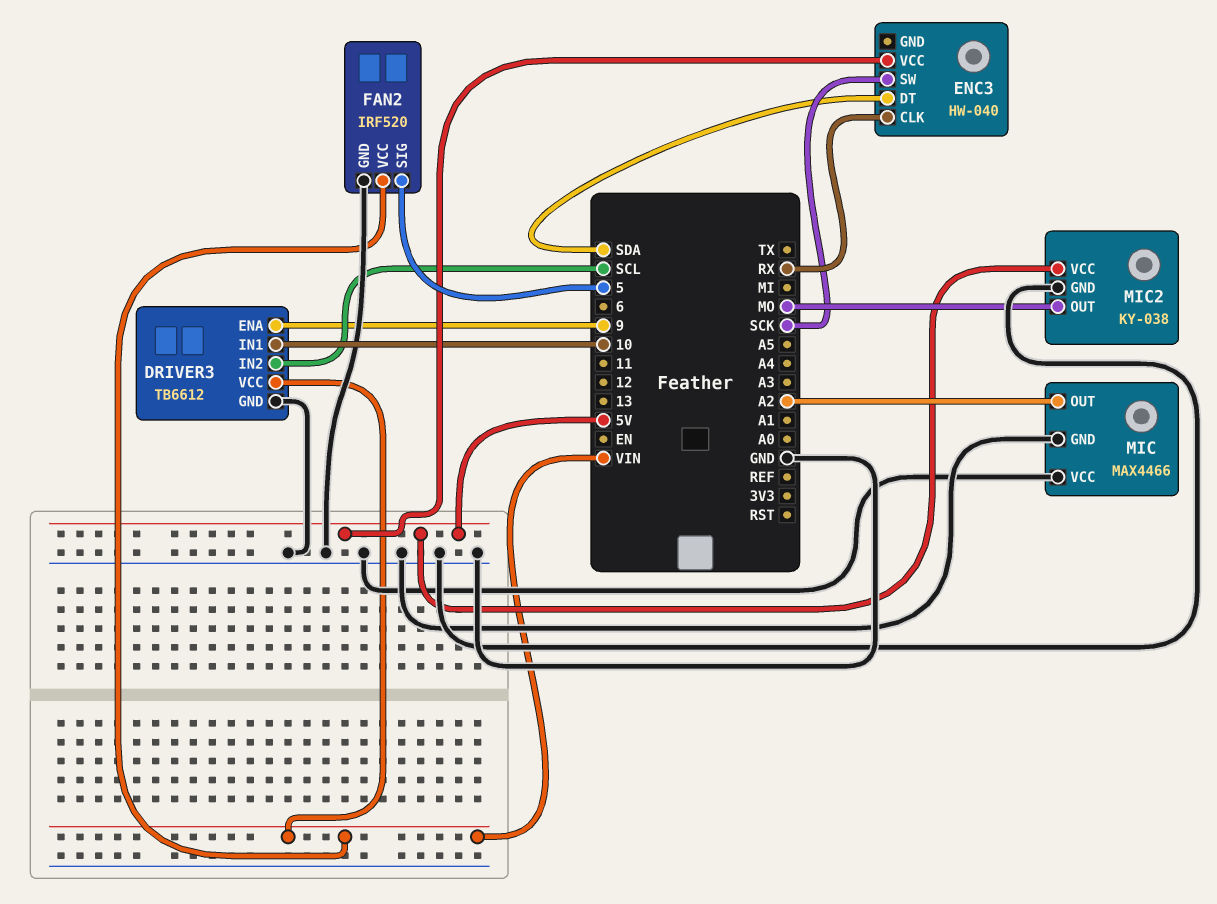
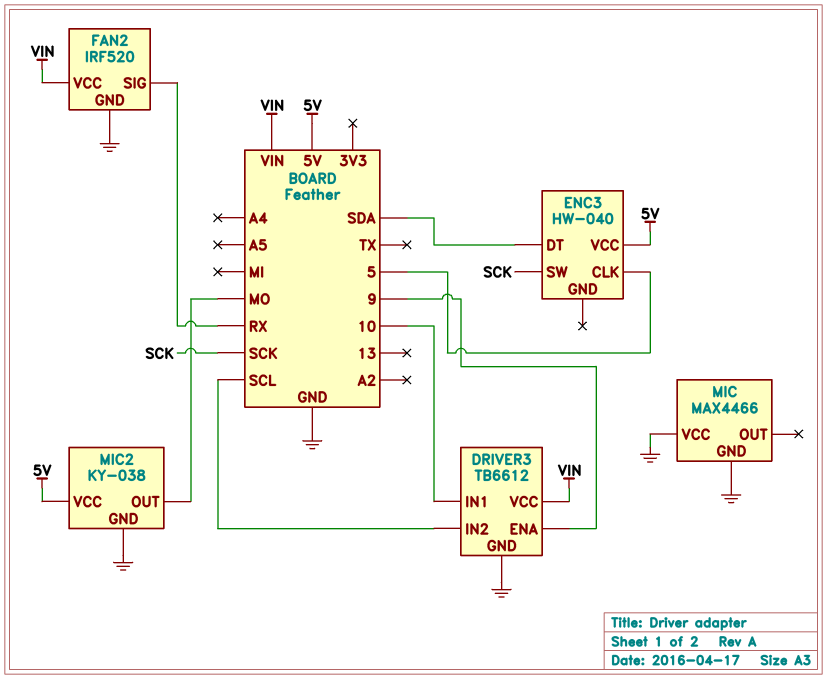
ENC3 pin CLK: RX -> 5
FAN2 pin SIG: 5 -> RX
MIC pin OUT: A2 -> none

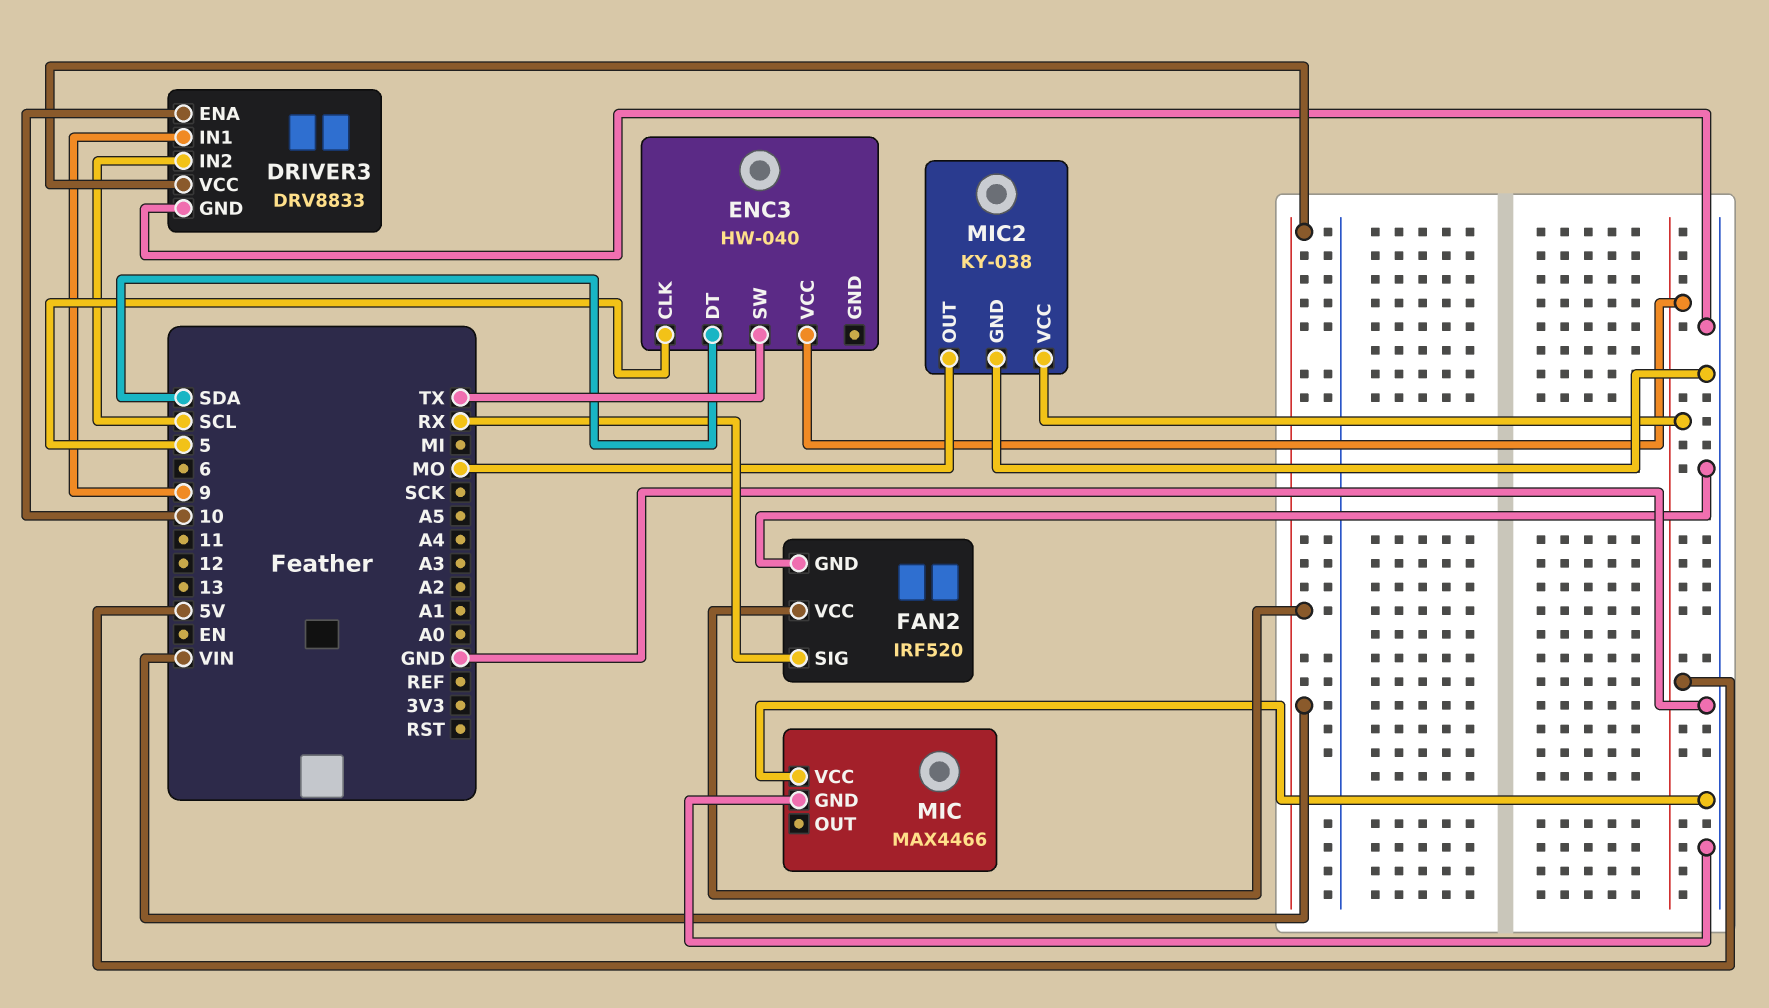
DRIVER3: TB6612 -> DRV8833
DRIVER3 pin ENA: 9 -> 10
DRIVER3 pin IN1: 10 -> 9
ENC3 pin SW: SCK -> TX

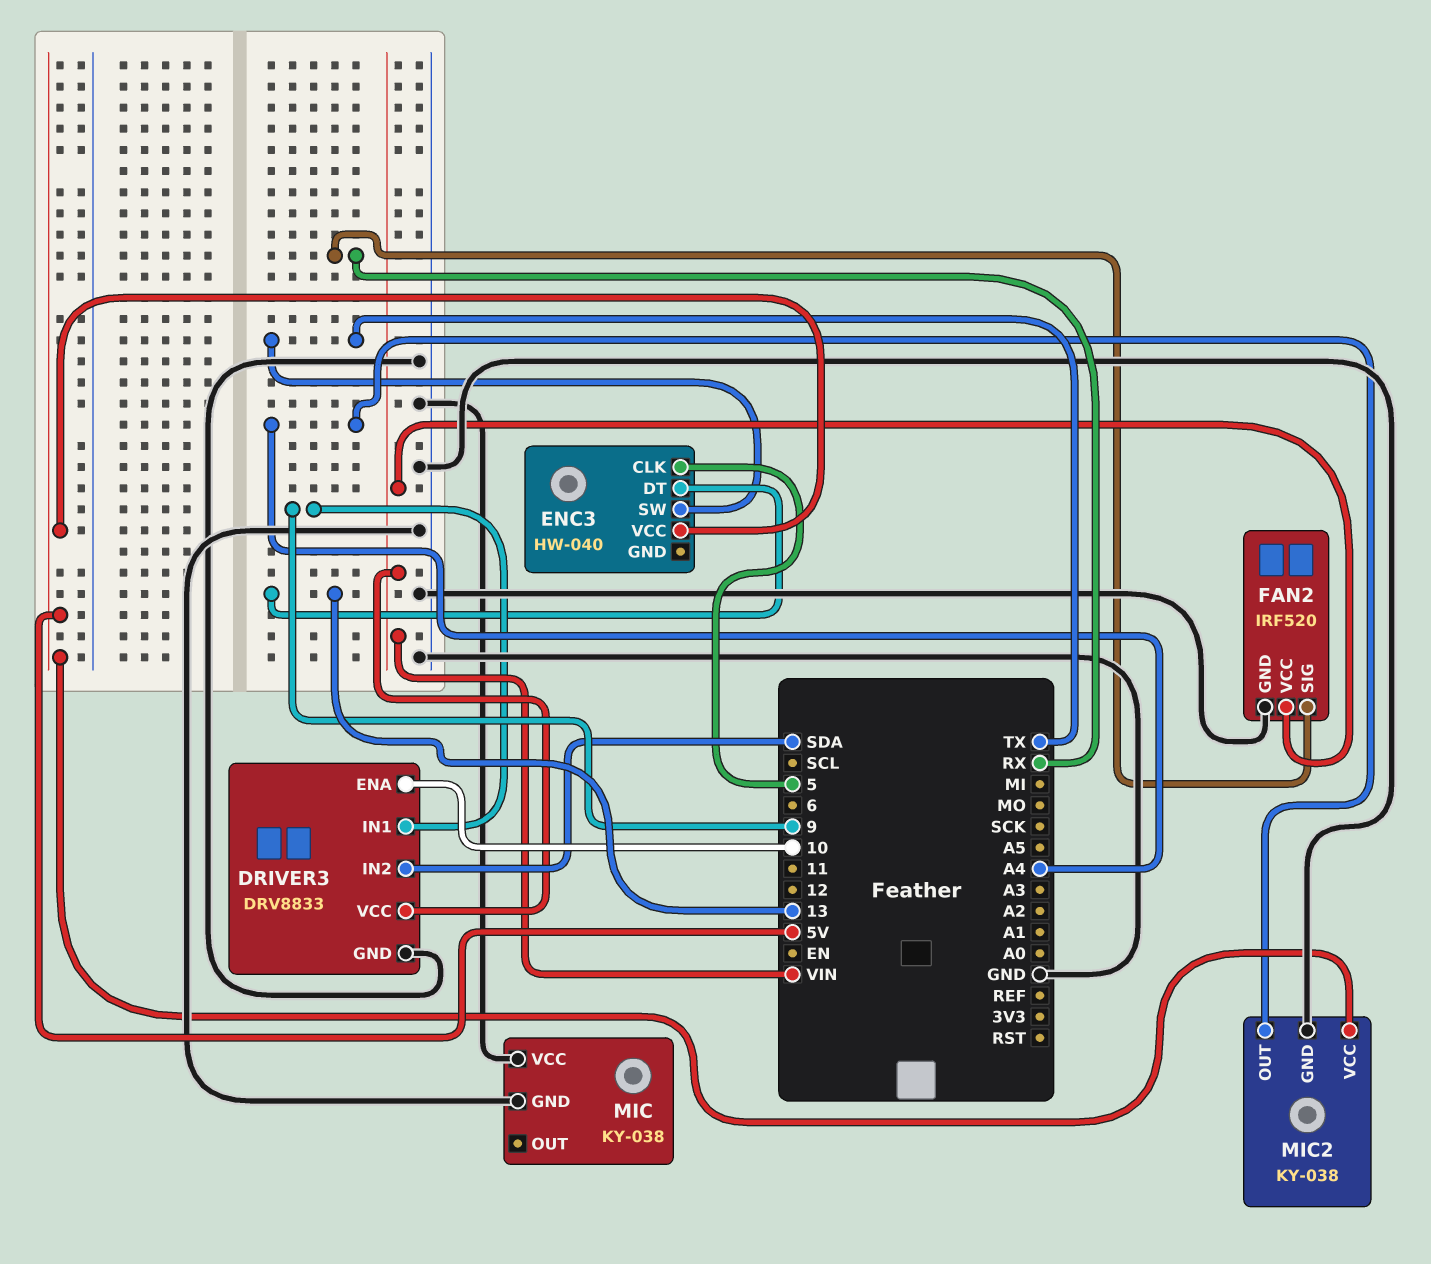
DRIVER3 pin IN2: SCL -> SDA
ENC3 pin DT: SDA -> 13
MIC: MAX4466 -> KY-038
MIC2 pin OUT: MO -> A4

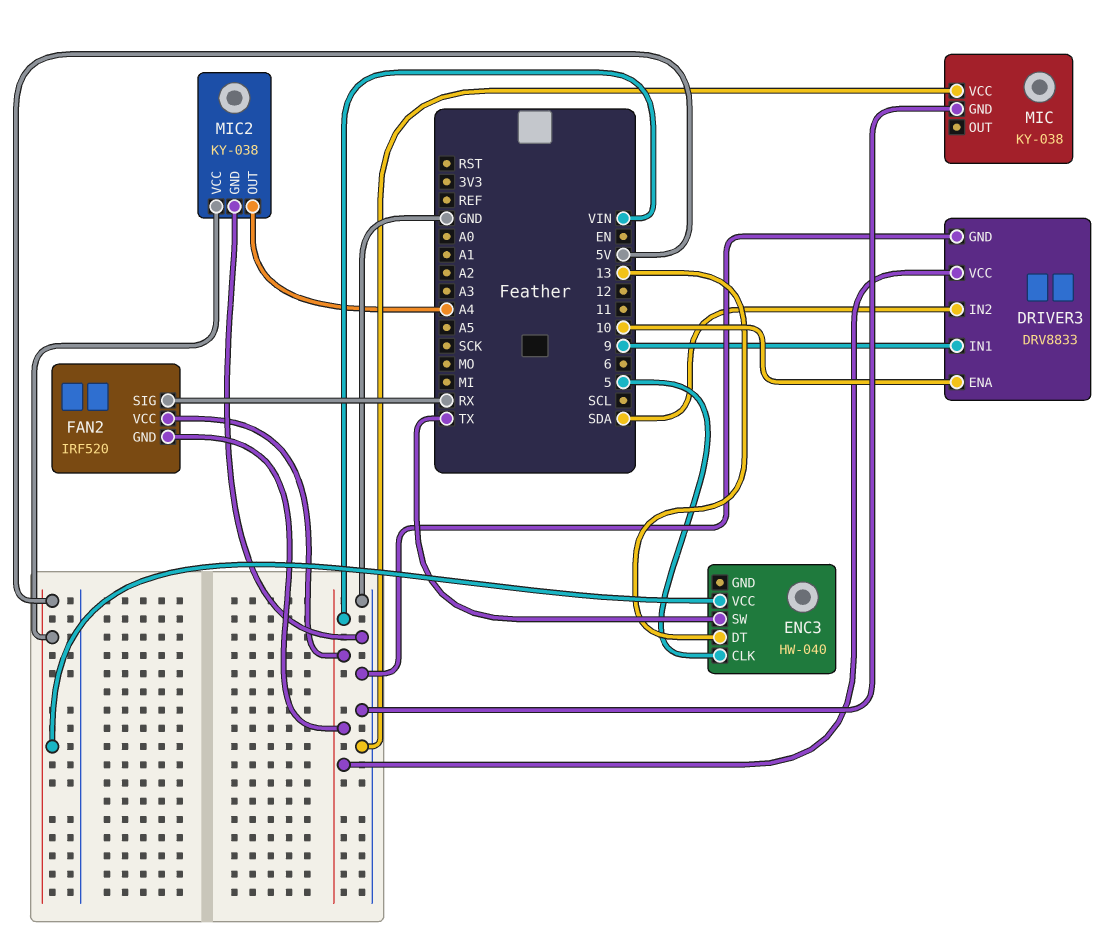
FAN2 pin GND: GND -> VIN

